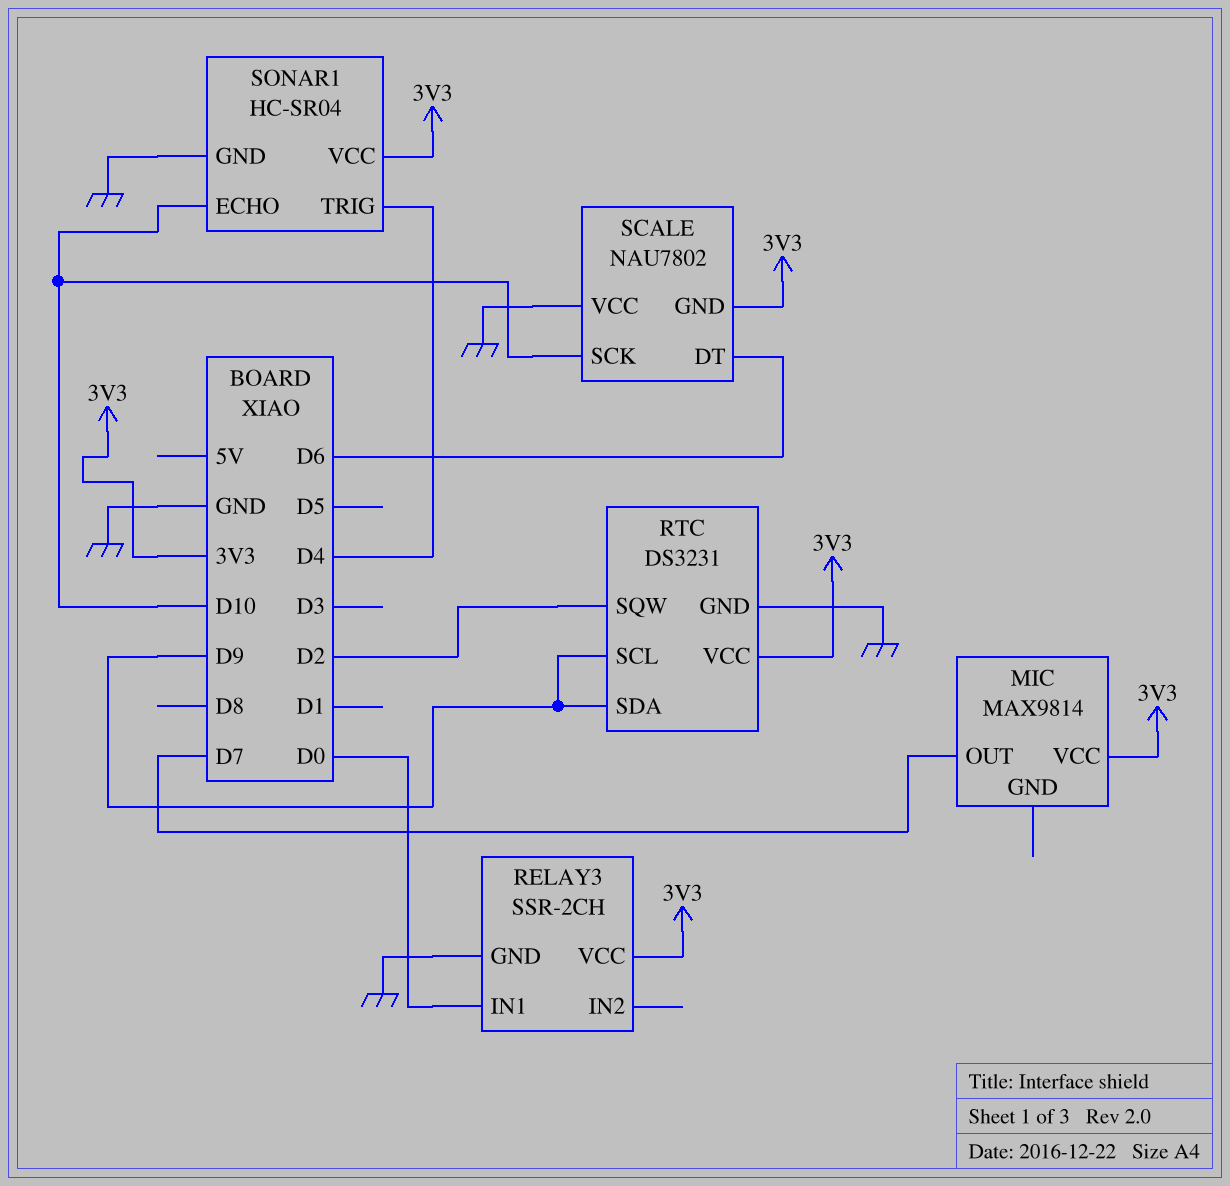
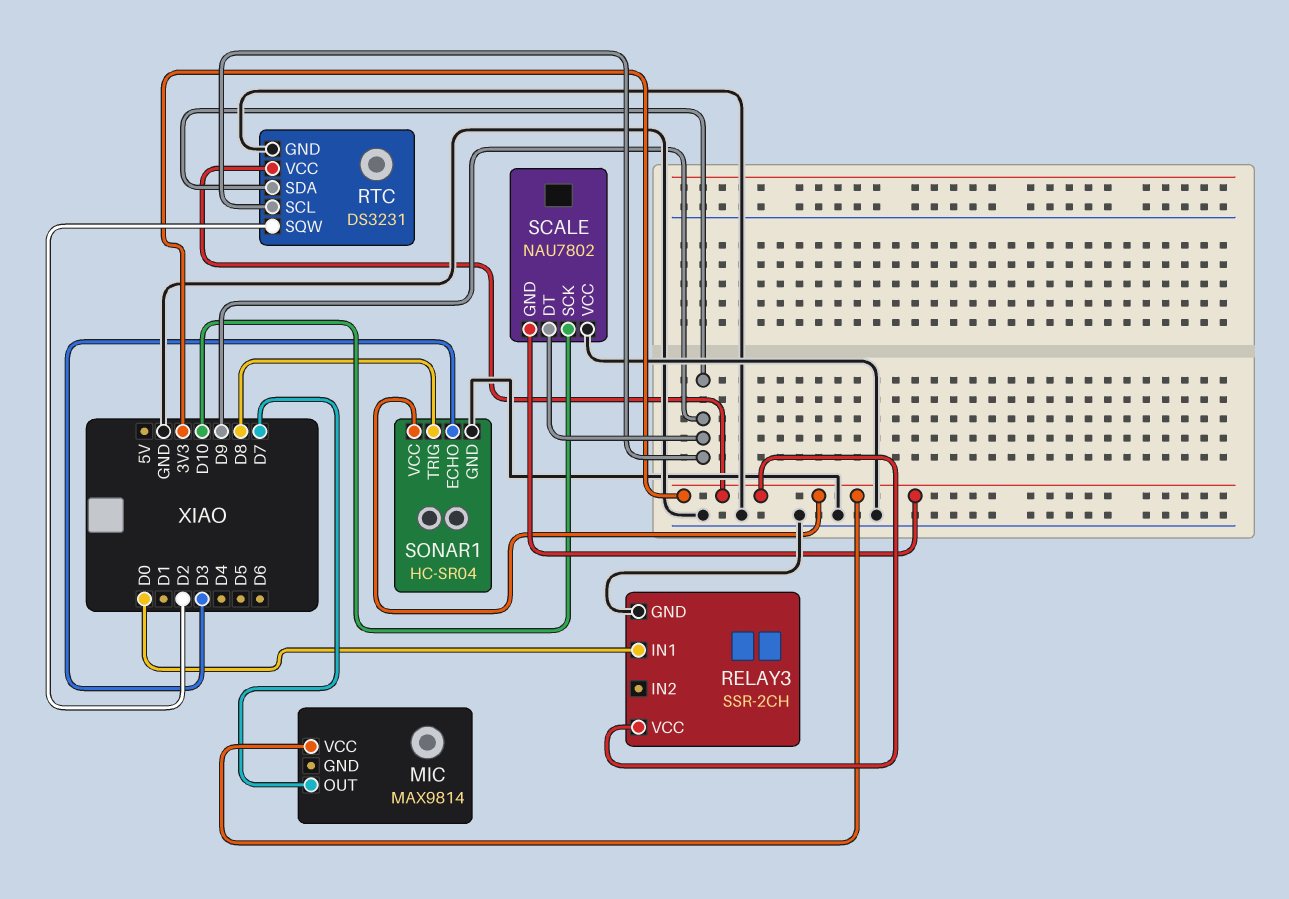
SCALE pin DT: D6 -> D9
SONAR1 pin ECHO: D10 -> D3
SONAR1 pin TRIG: D4 -> D8

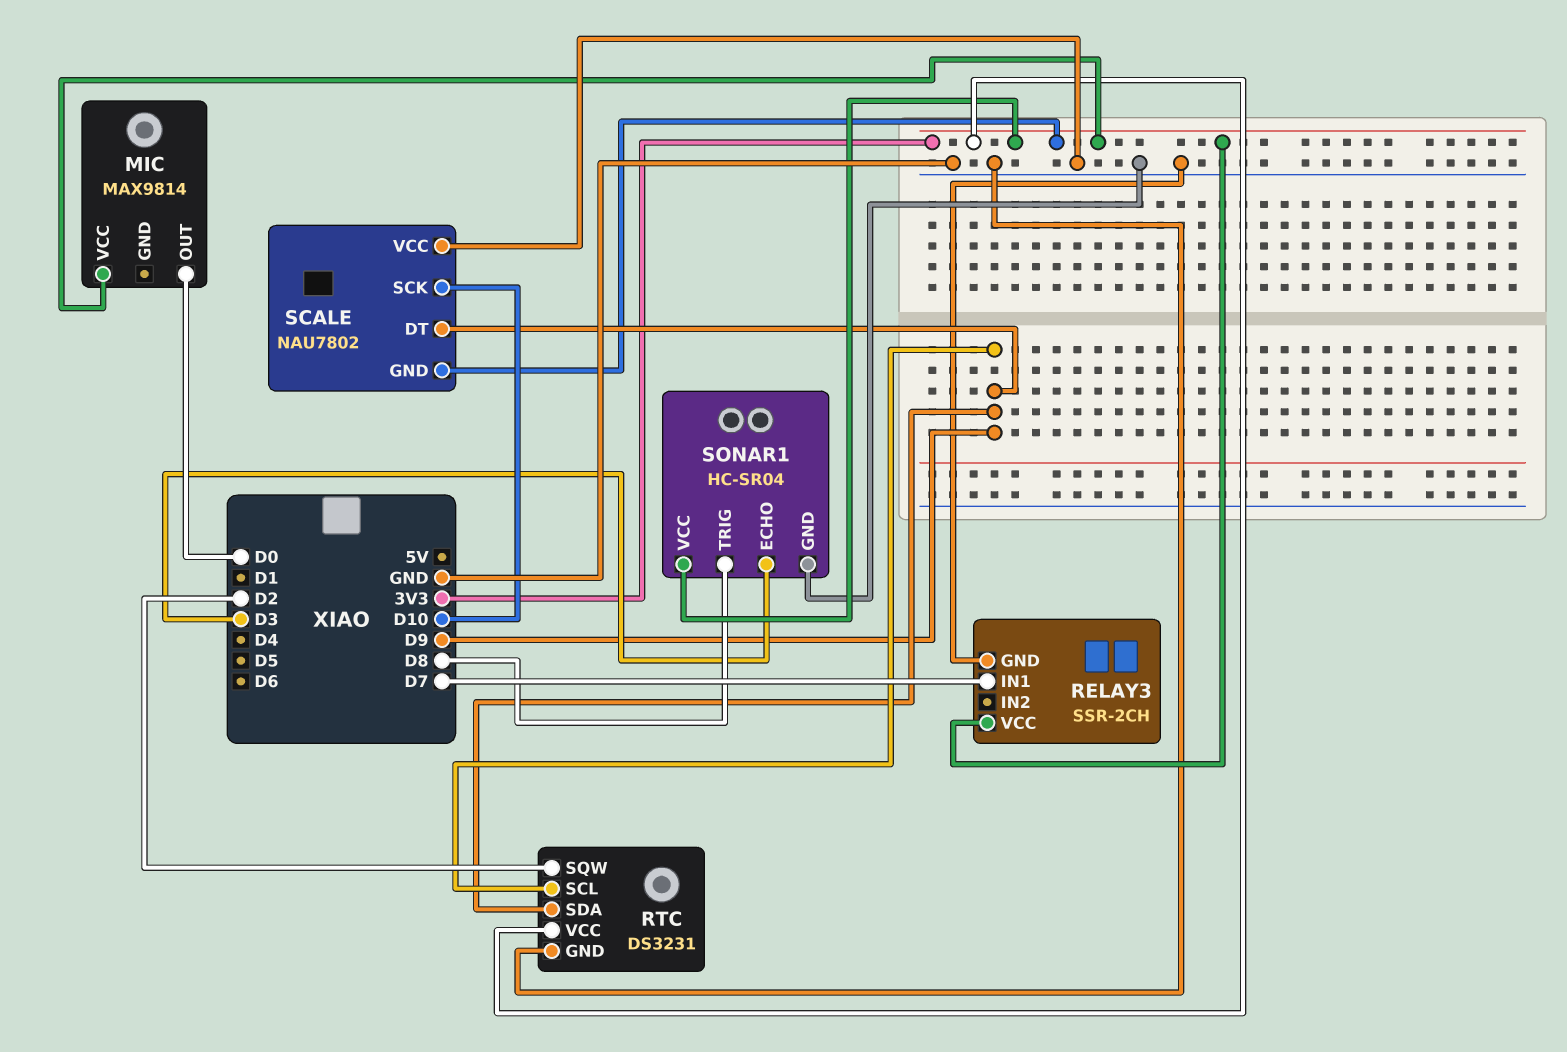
MIC pin OUT: D7 -> D0
RELAY3 pin IN1: D0 -> D7

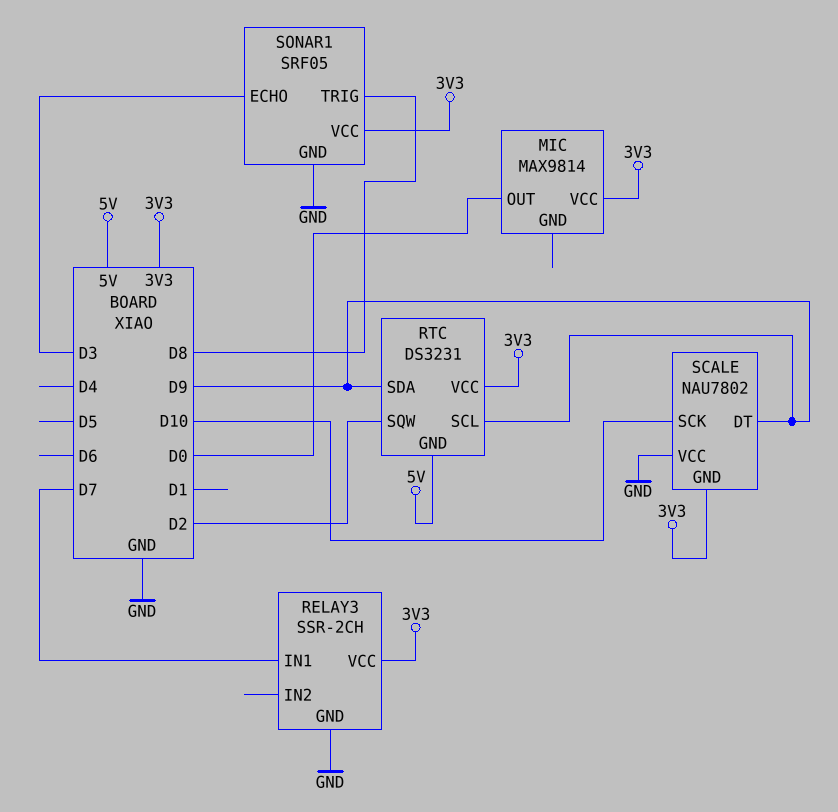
RTC pin GND: GND -> 5V
SONAR1: HC-SR04 -> SRF05

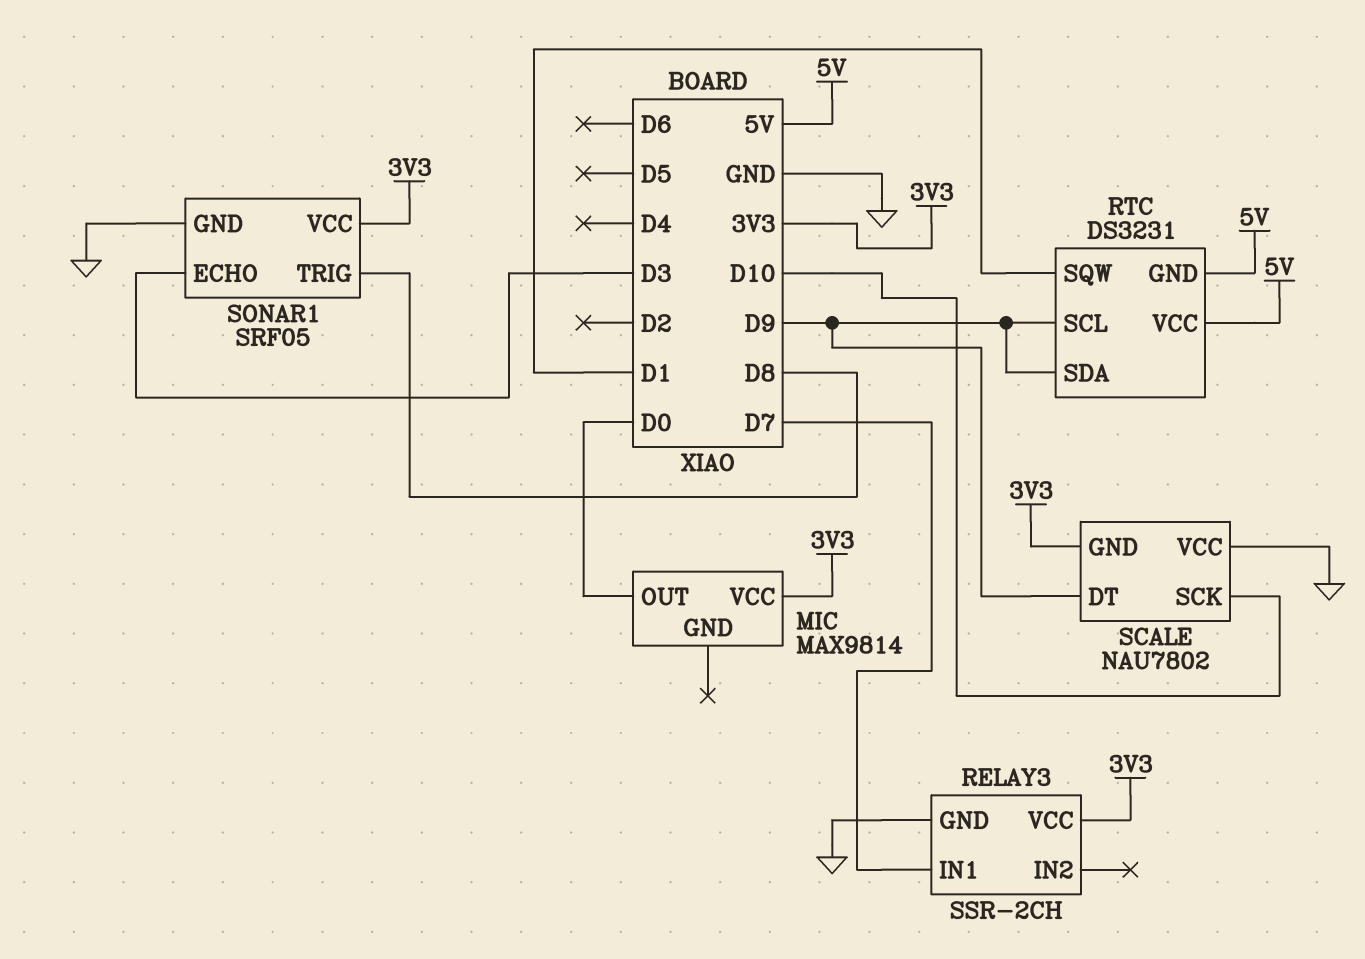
RTC pin SQW: D2 -> D1
RTC pin VCC: 3V3 -> 5V

